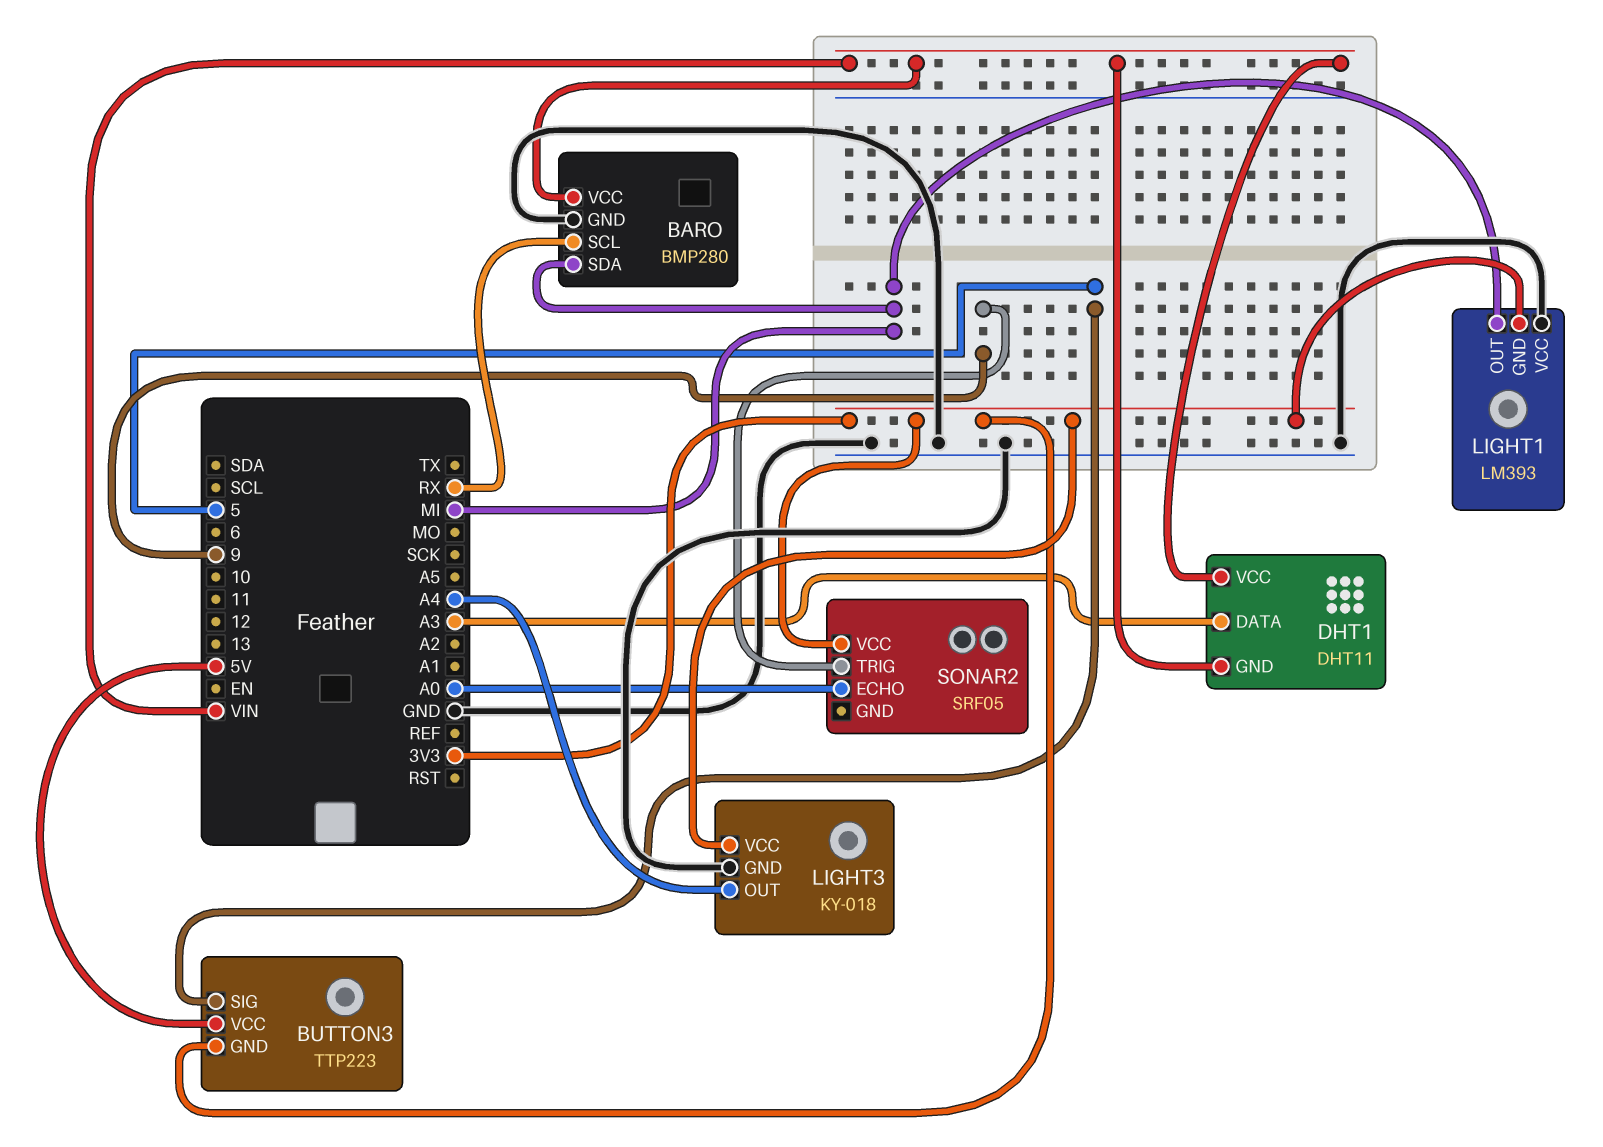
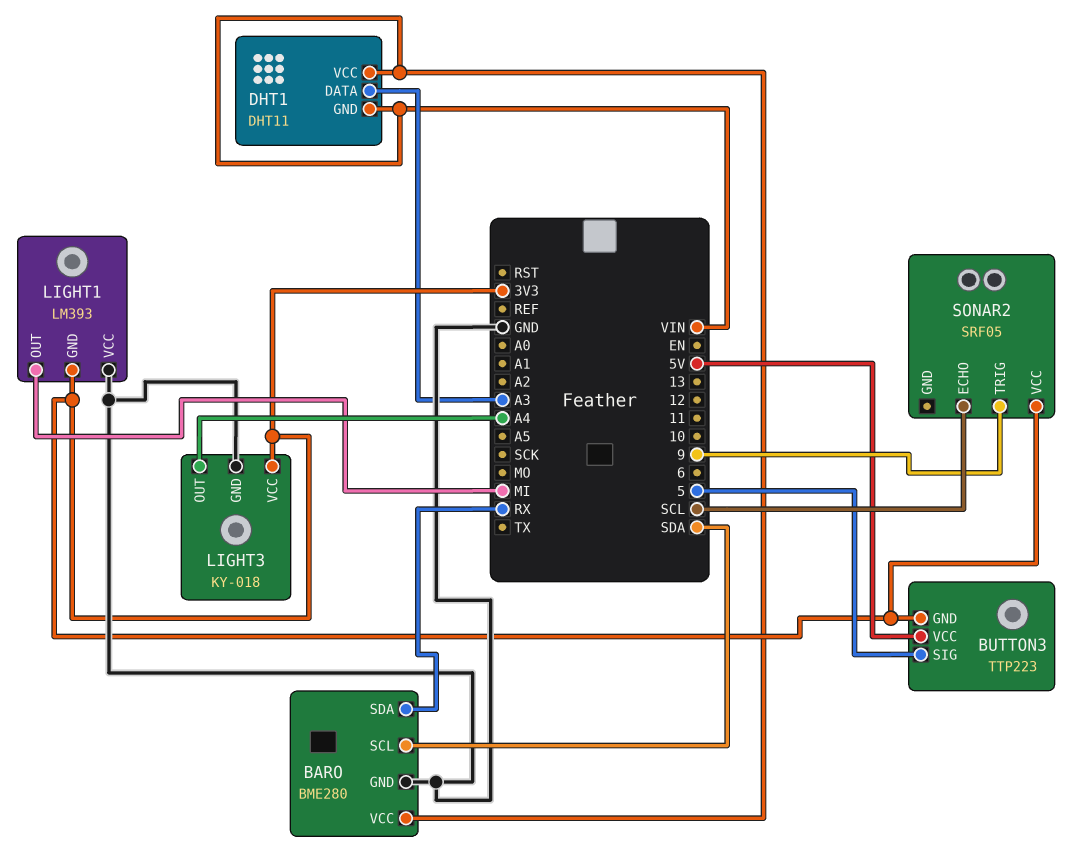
BARO: BMP280 -> BME280
BARO pin SCL: RX -> SDA
BARO pin SDA: MI -> RX
SONAR2 pin ECHO: A0 -> SCL

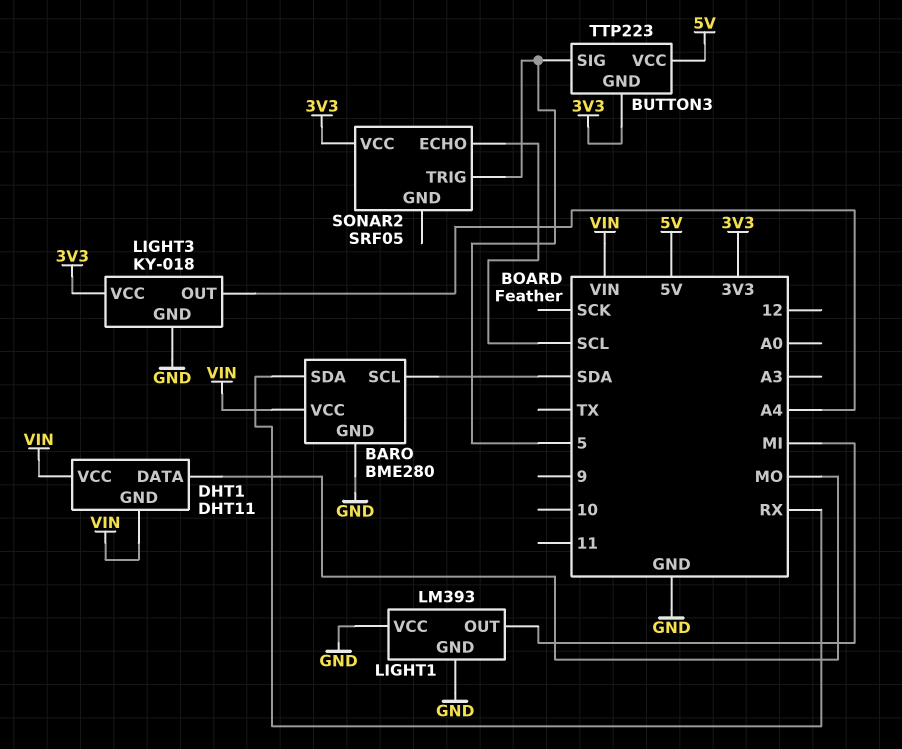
DHT1 pin DATA: A3 -> MO
LIGHT1 pin GND: 3V3 -> GND
SONAR2 pin TRIG: 9 -> 5

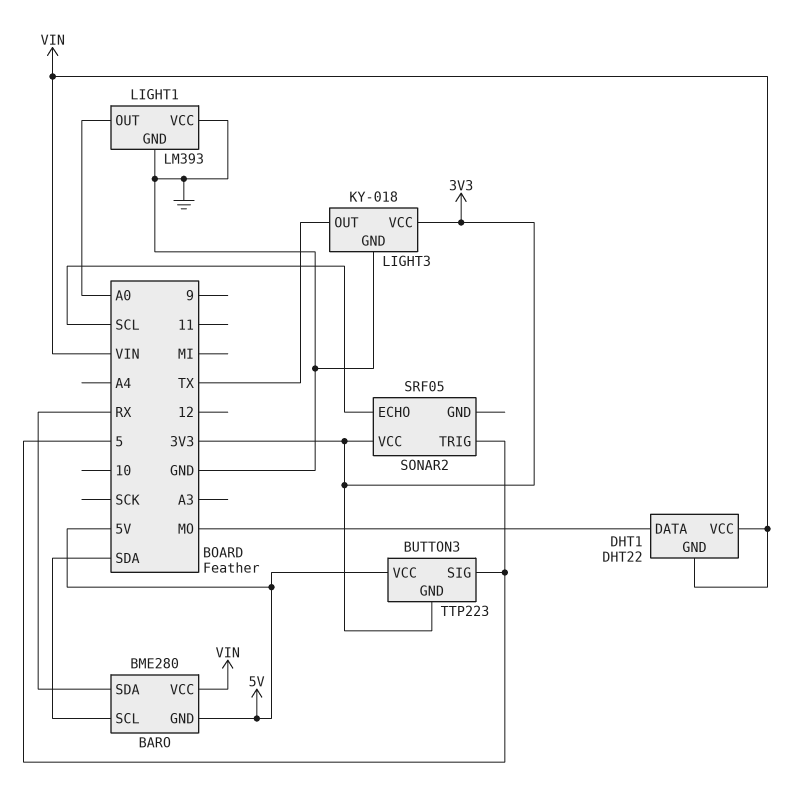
BARO pin GND: GND -> 5V
DHT1: DHT11 -> DHT22
LIGHT1 pin OUT: MI -> A0
LIGHT3 pin OUT: A4 -> TX

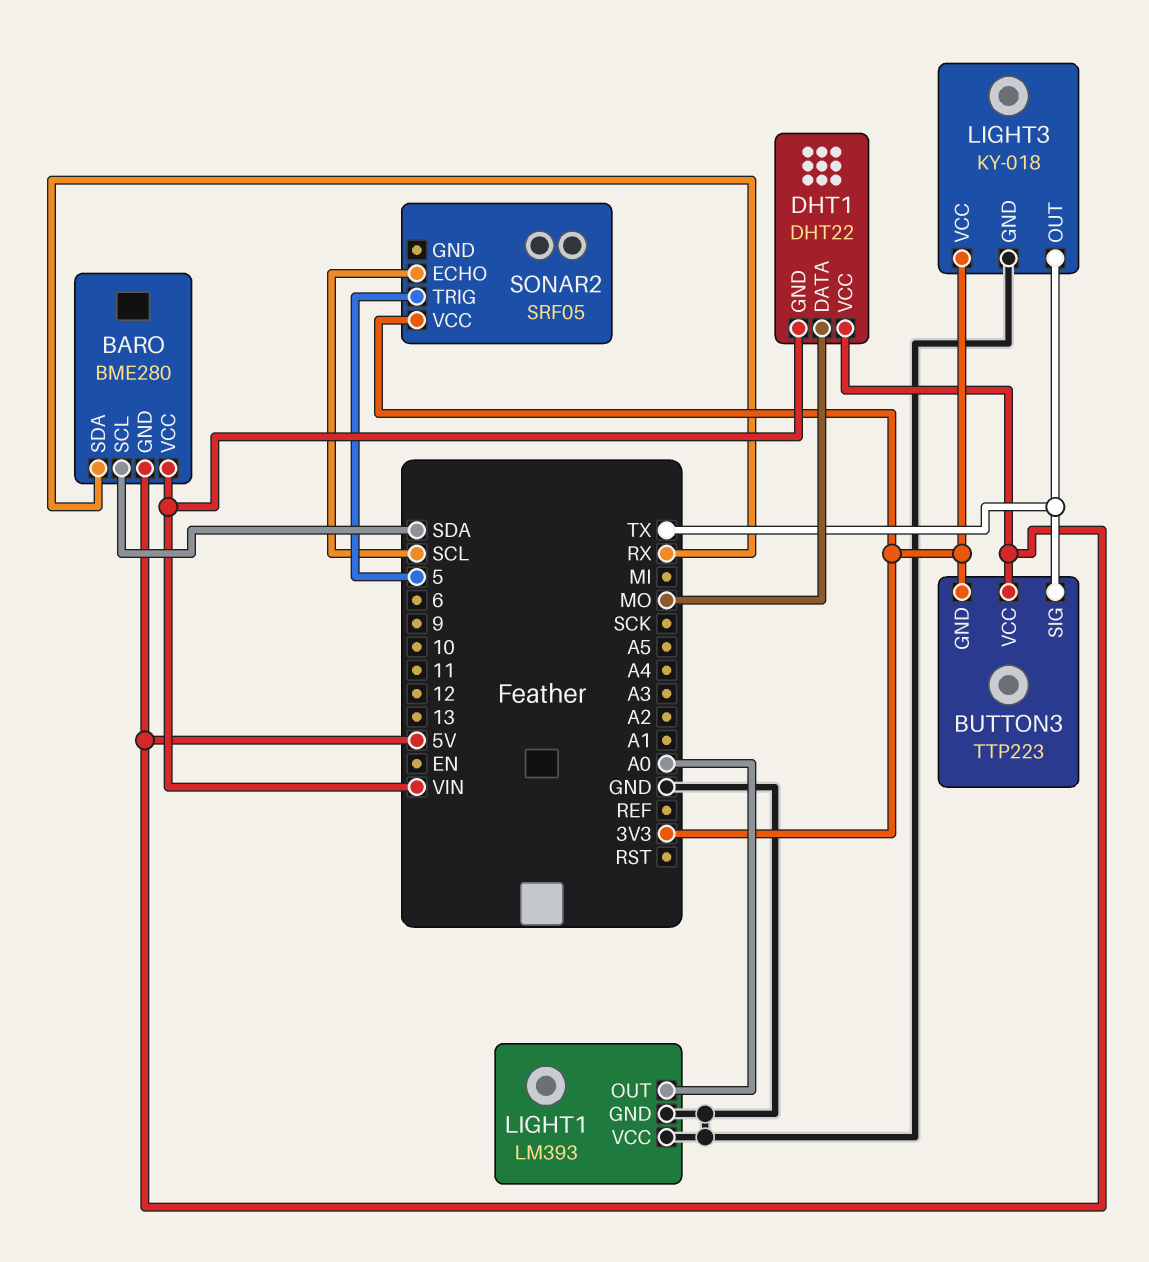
BUTTON3 pin SIG: 5 -> TX
DHT1 pin VCC: VIN -> 5V

